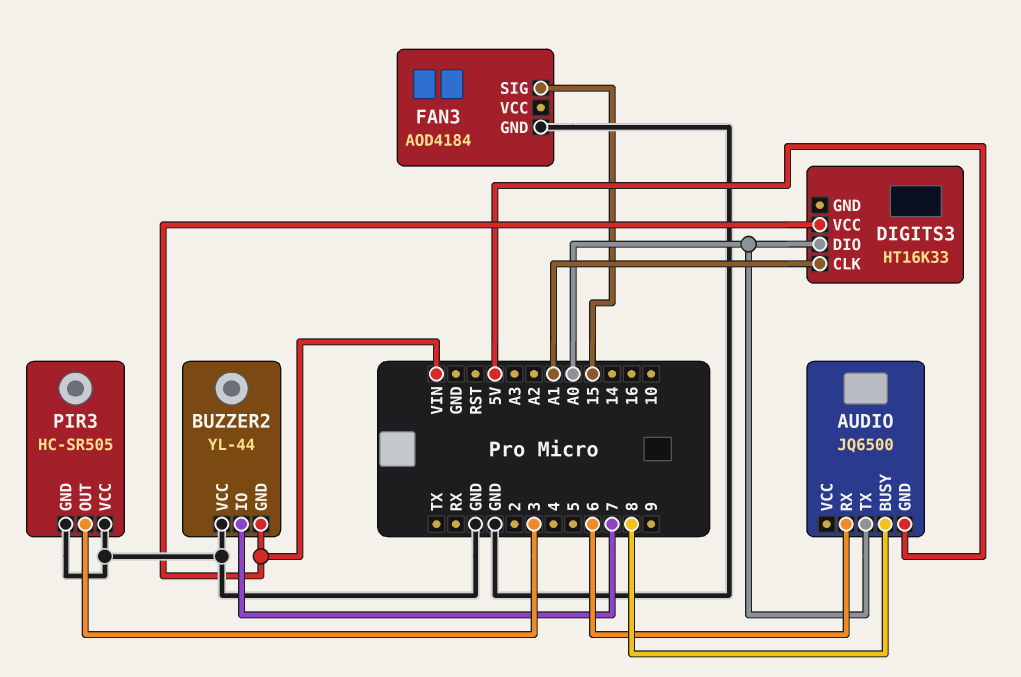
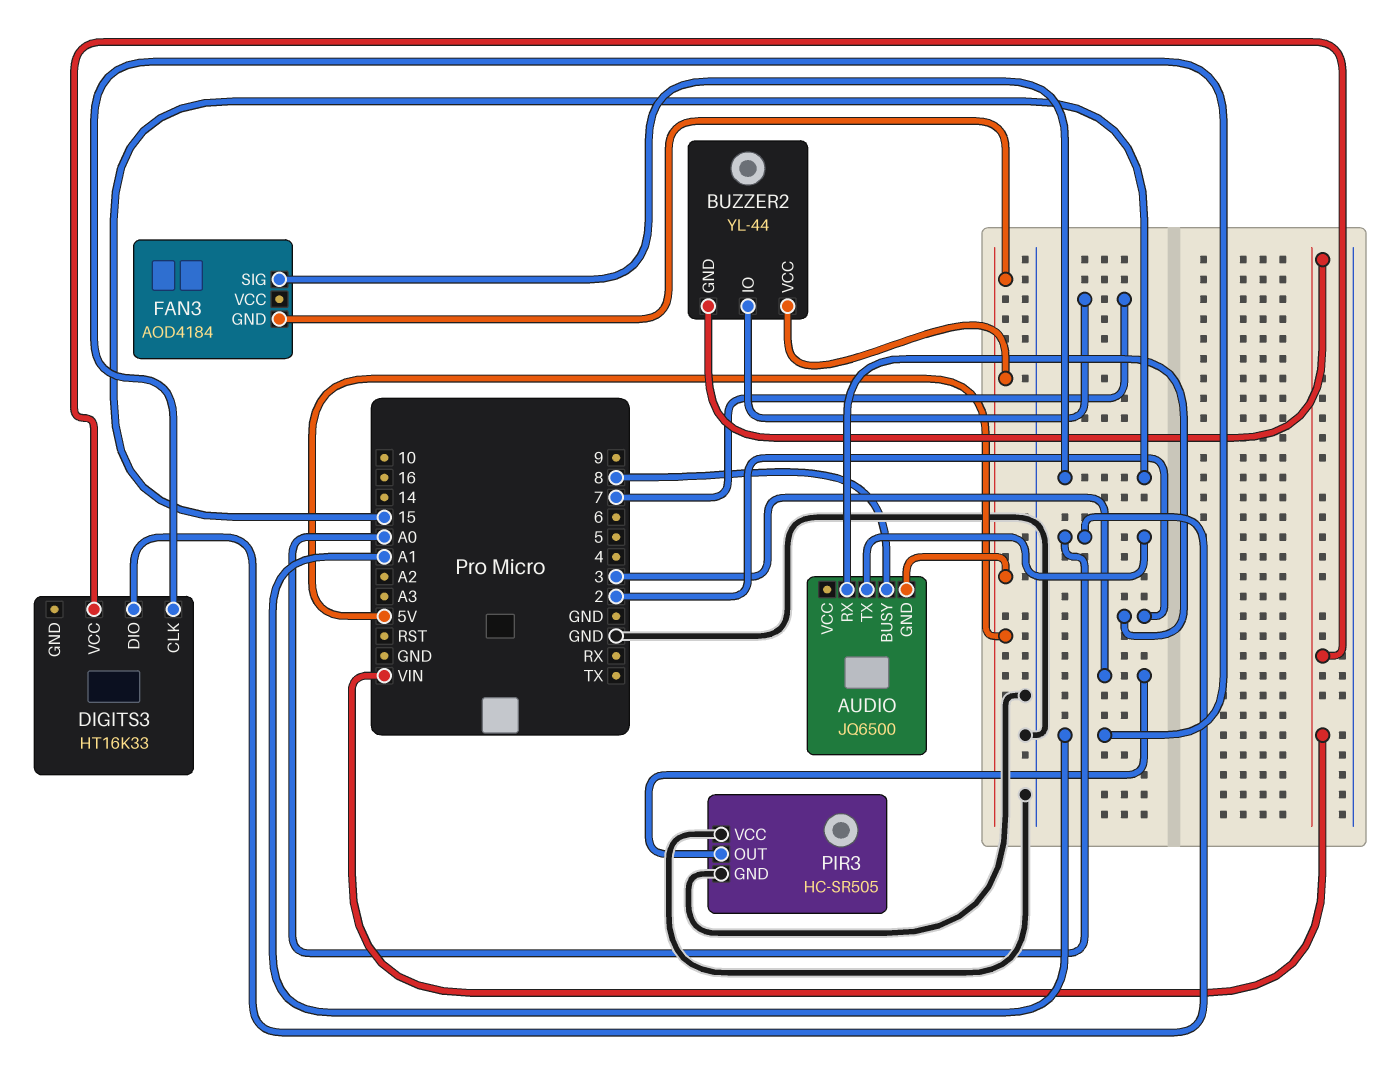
AUDIO pin RX: 6 -> 2
BUZZER2 pin VCC: GND -> 5V
FAN3 pin GND: GND -> 5V

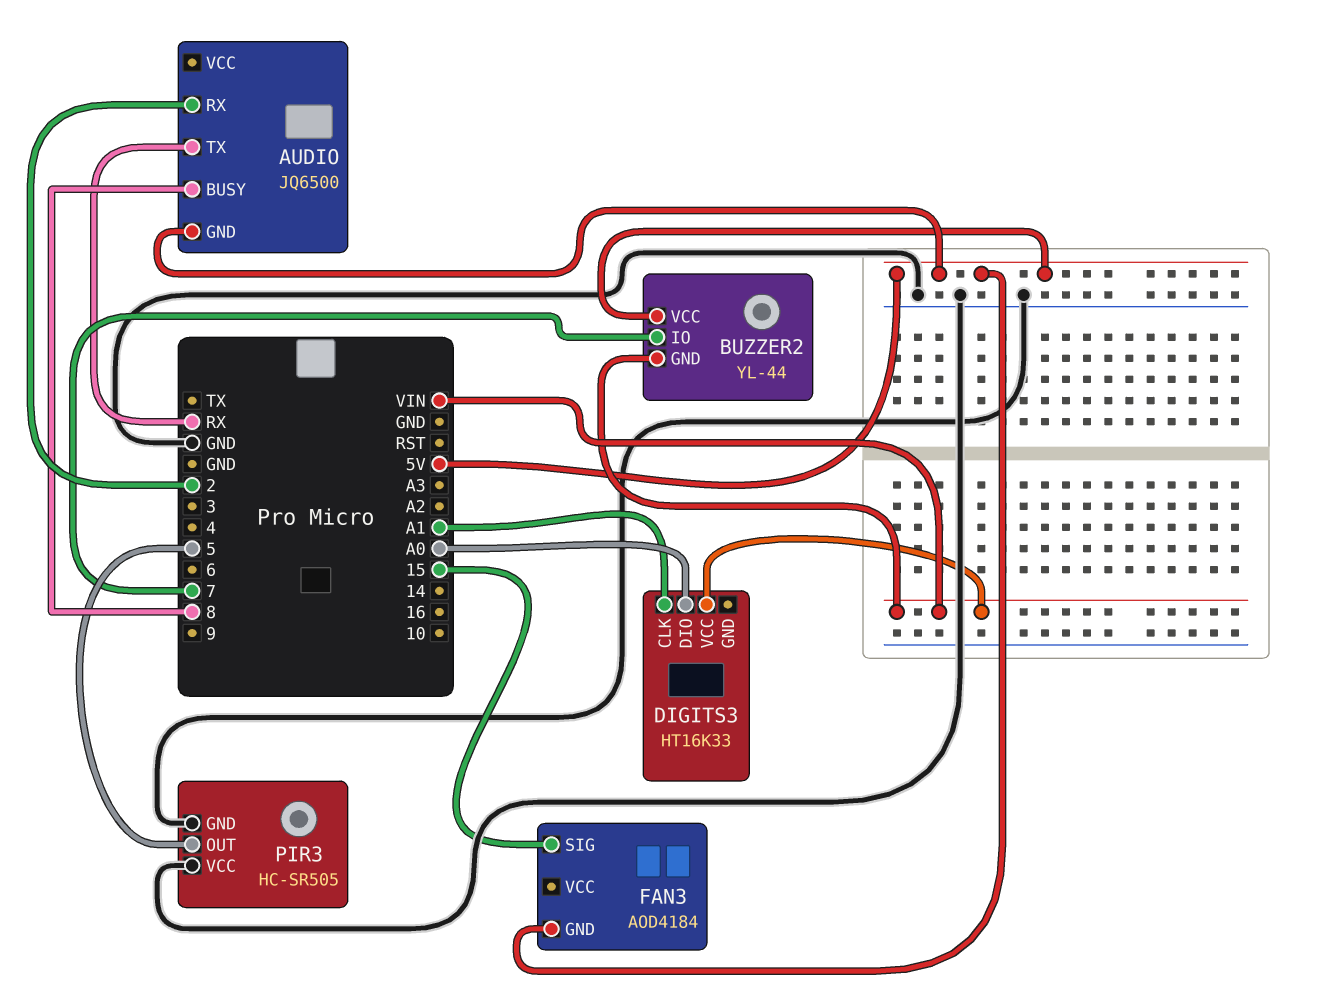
AUDIO pin TX: A0 -> RX
PIR3 pin OUT: 3 -> 5

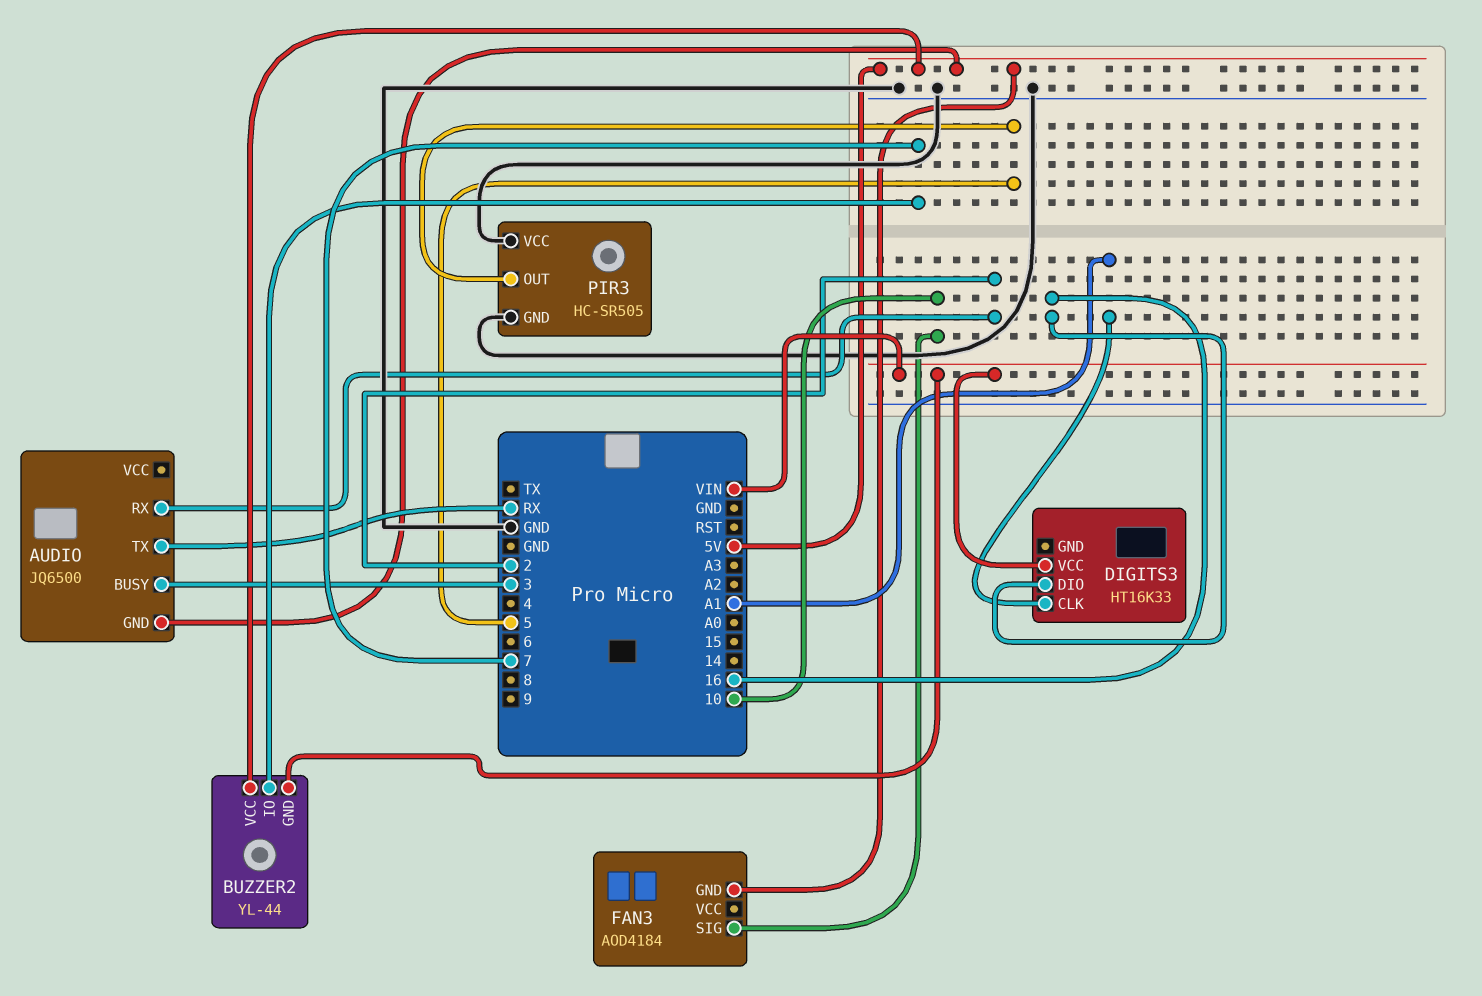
AUDIO pin BUSY: 8 -> 3
DIGITS3 pin DIO: A0 -> 16
FAN3 pin SIG: 15 -> 10

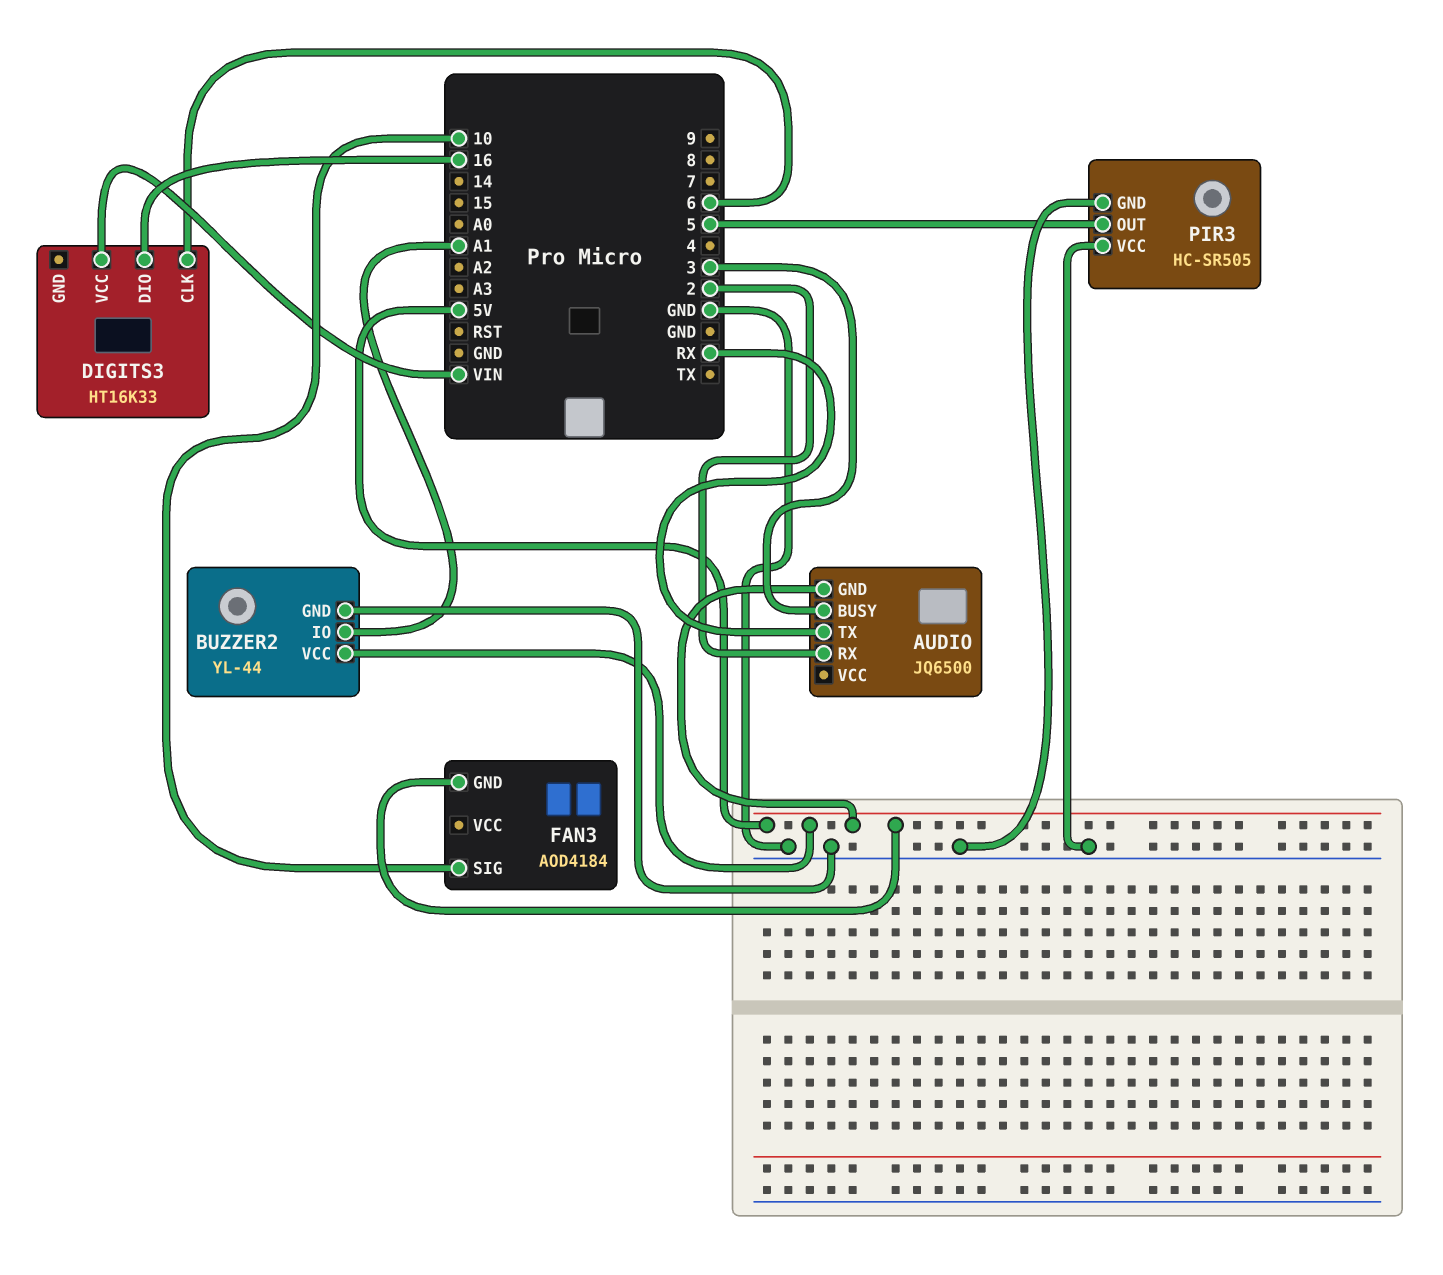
BUZZER2 pin GND: VIN -> GND
BUZZER2 pin IO: 7 -> A1
DIGITS3 pin CLK: A1 -> 6

